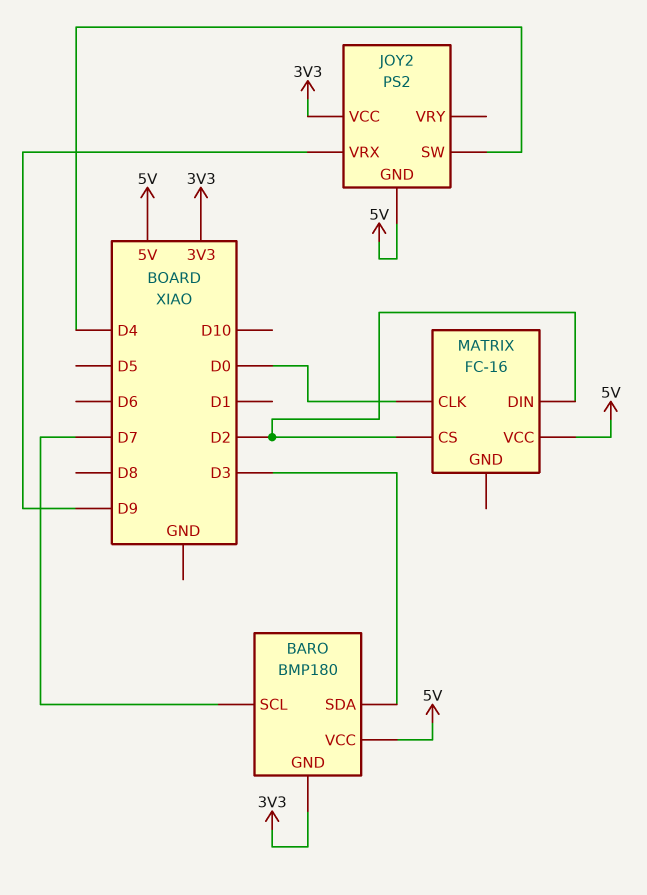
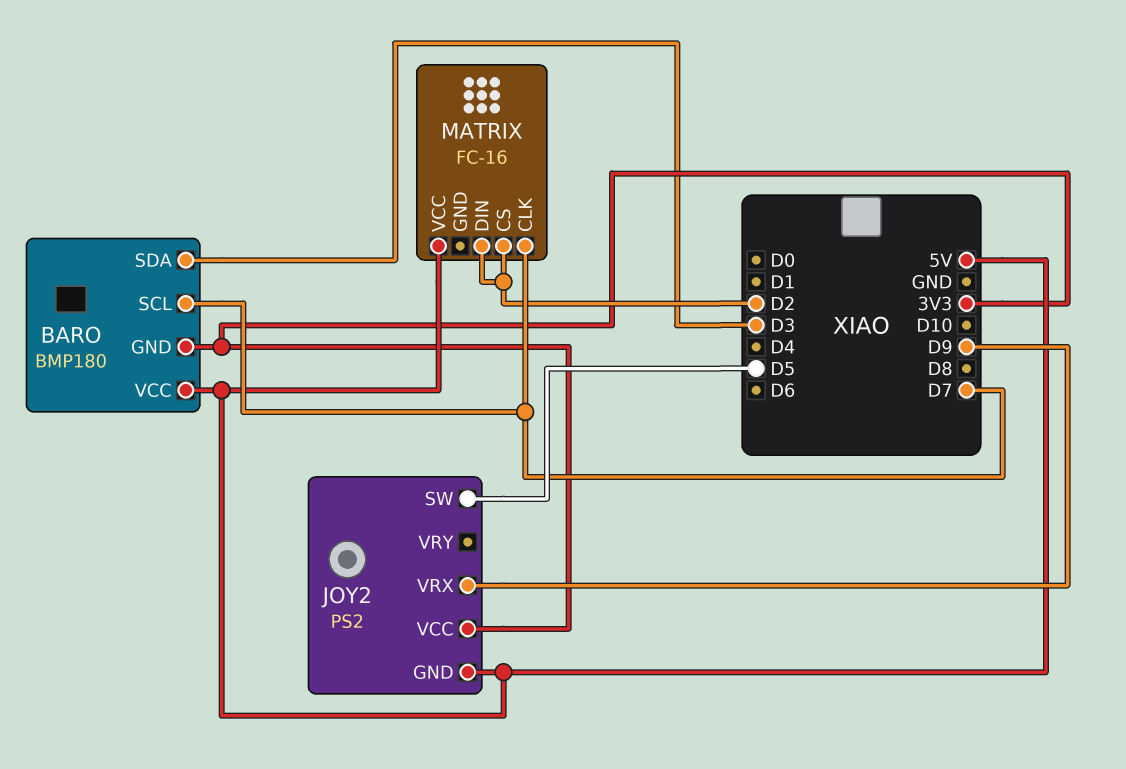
JOY2 pin SW: D4 -> D5
MATRIX pin CLK: D0 -> D7

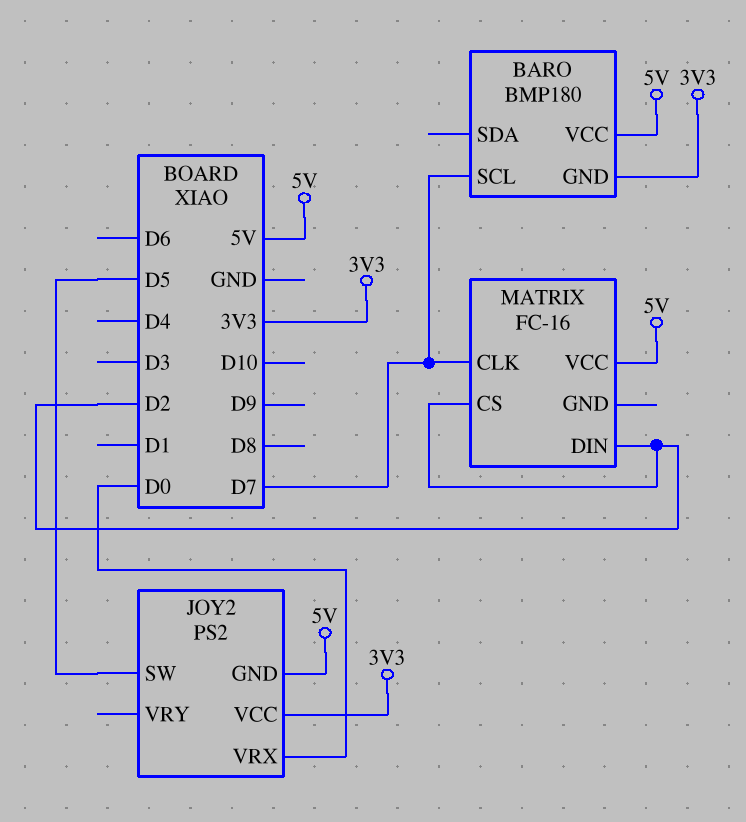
BARO pin SDA: D3 -> none
JOY2 pin VRX: D9 -> D0

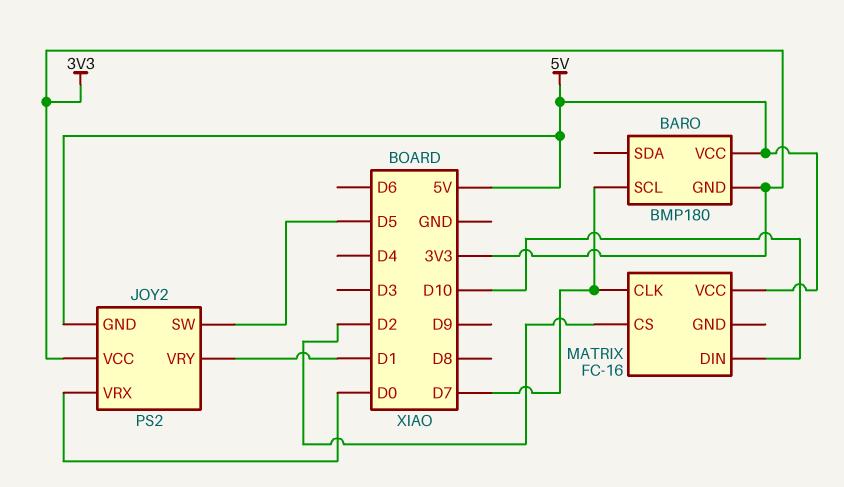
JOY2 pin VRY: none -> D1
MATRIX pin DIN: D2 -> D10

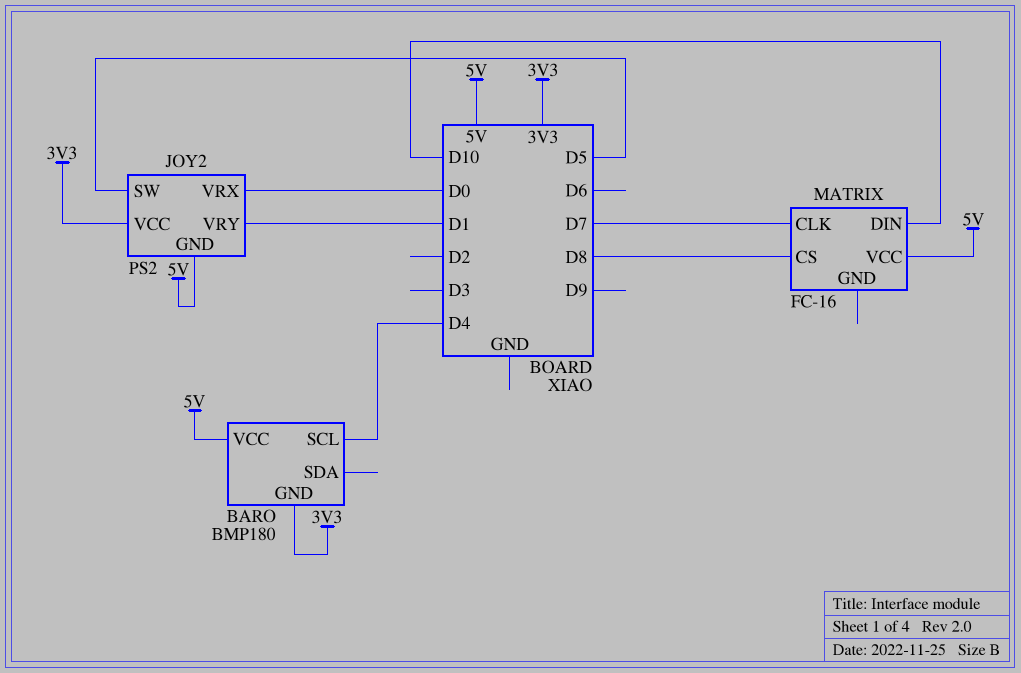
BARO pin SCL: D7 -> D4
MATRIX pin CS: D2 -> D8

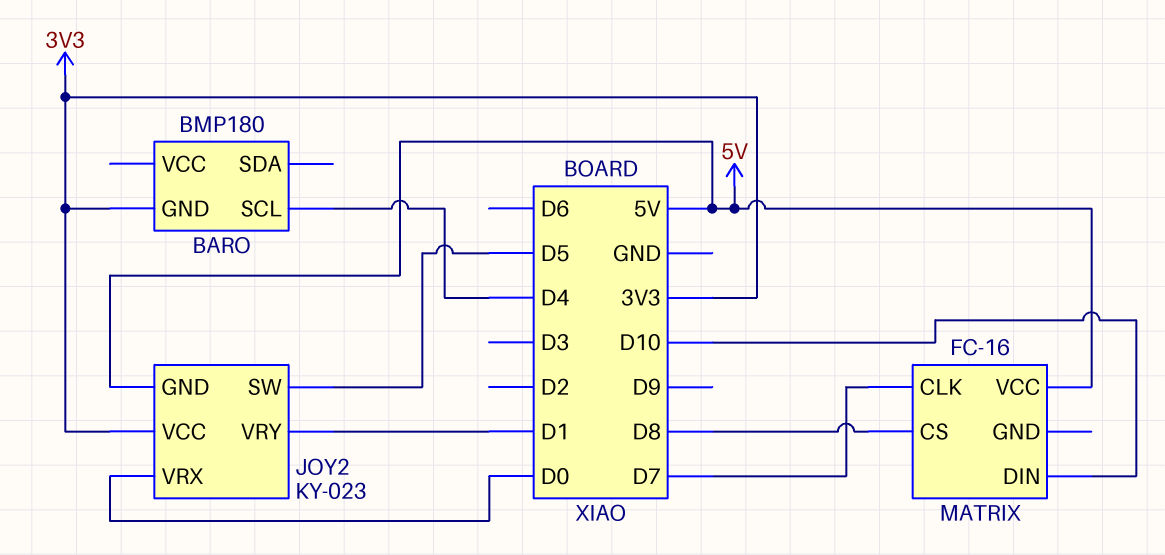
BARO pin VCC: 5V -> none
JOY2: PS2 -> KY-023

